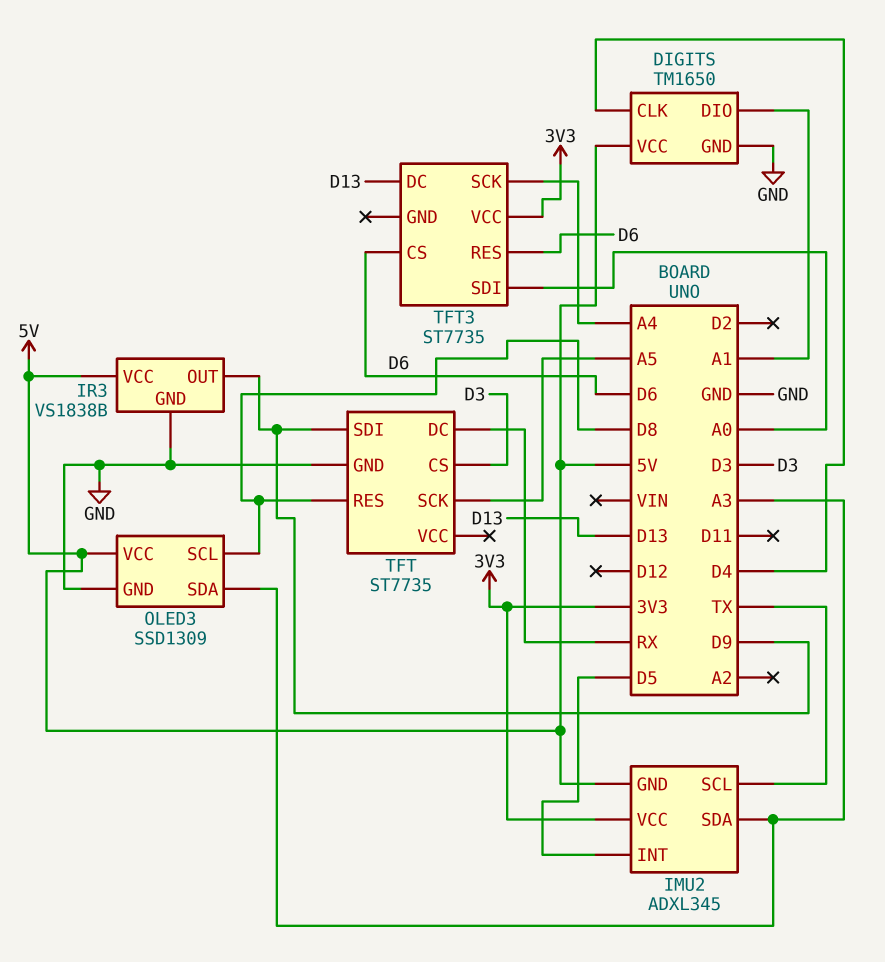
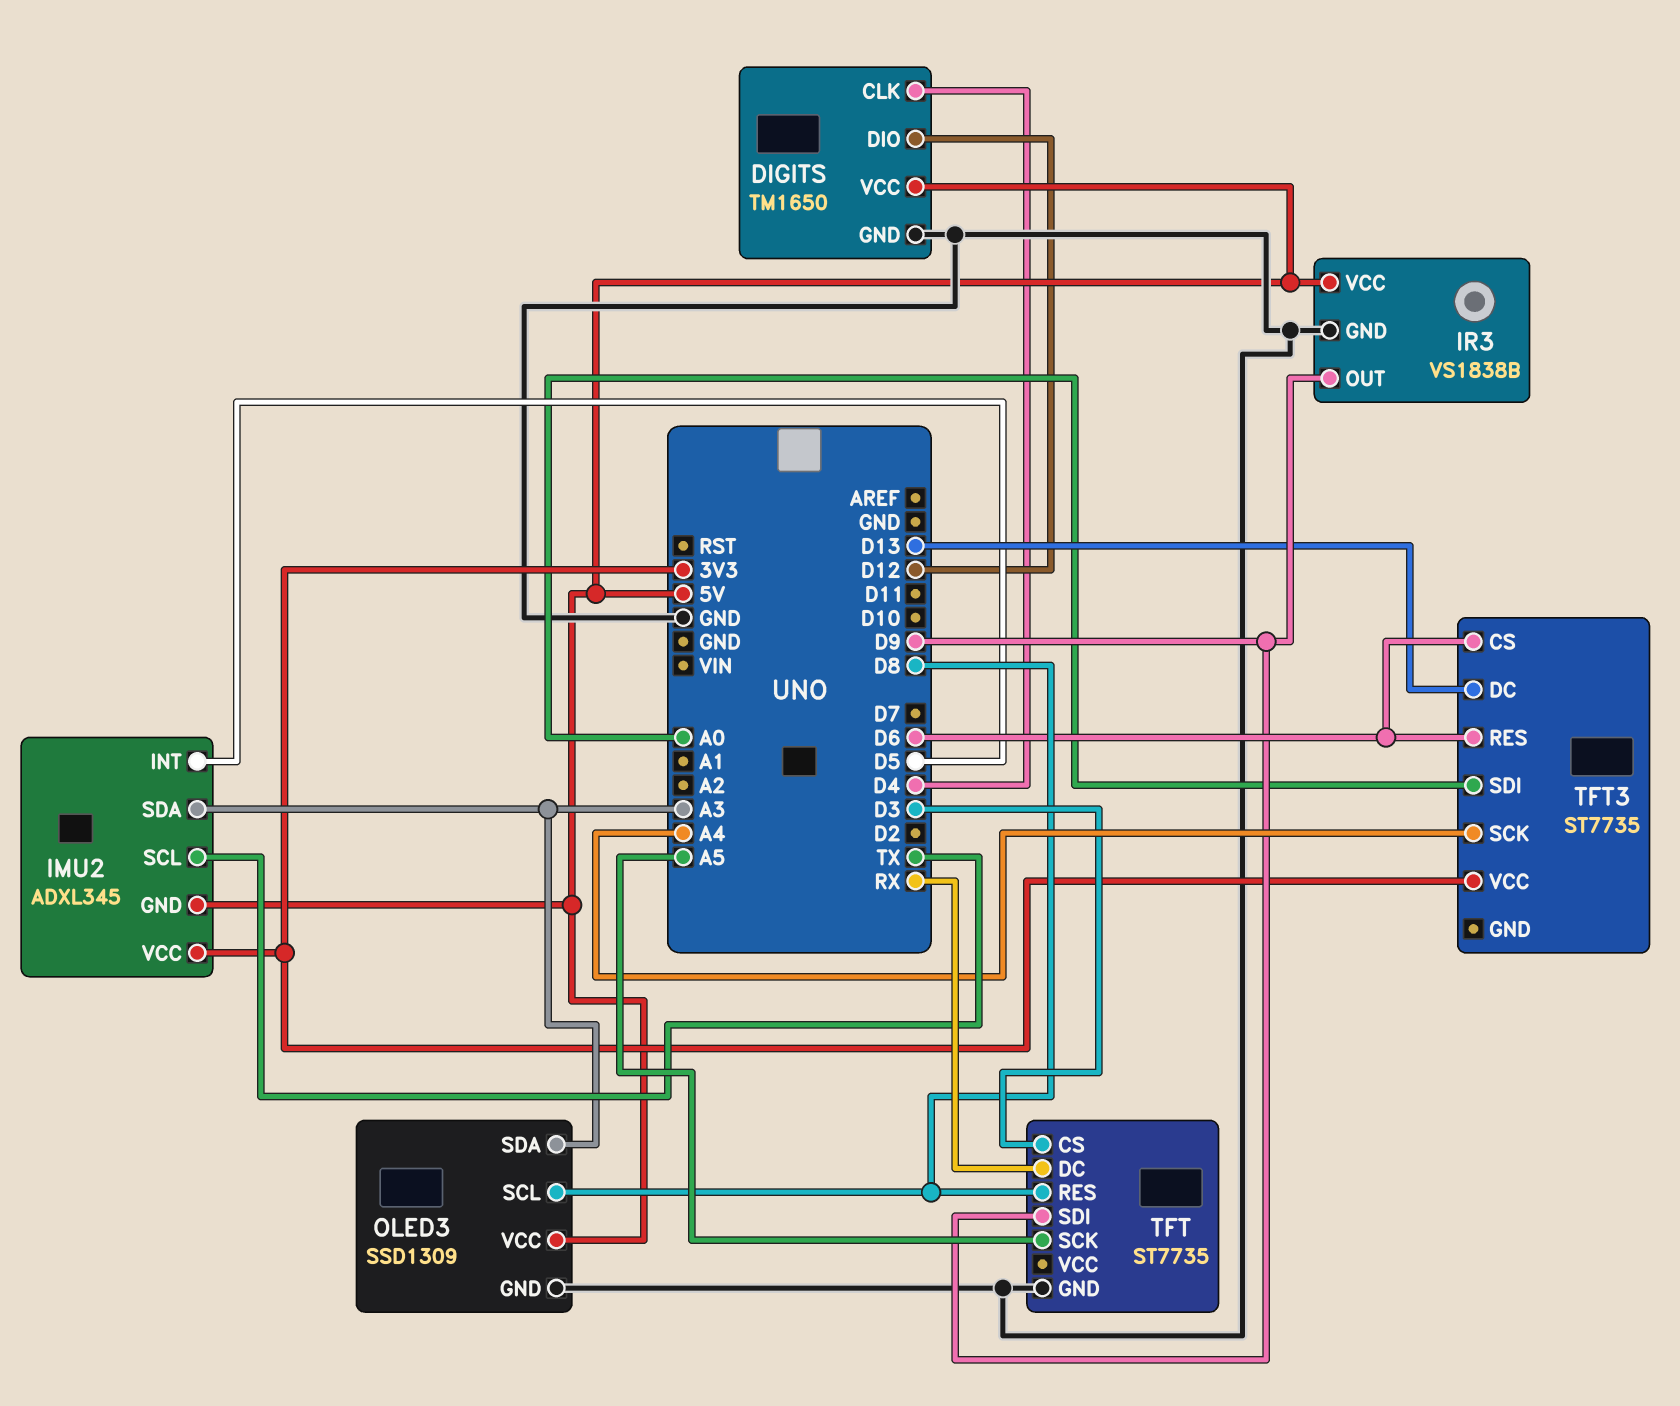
DIGITS pin DIO: A1 -> D12

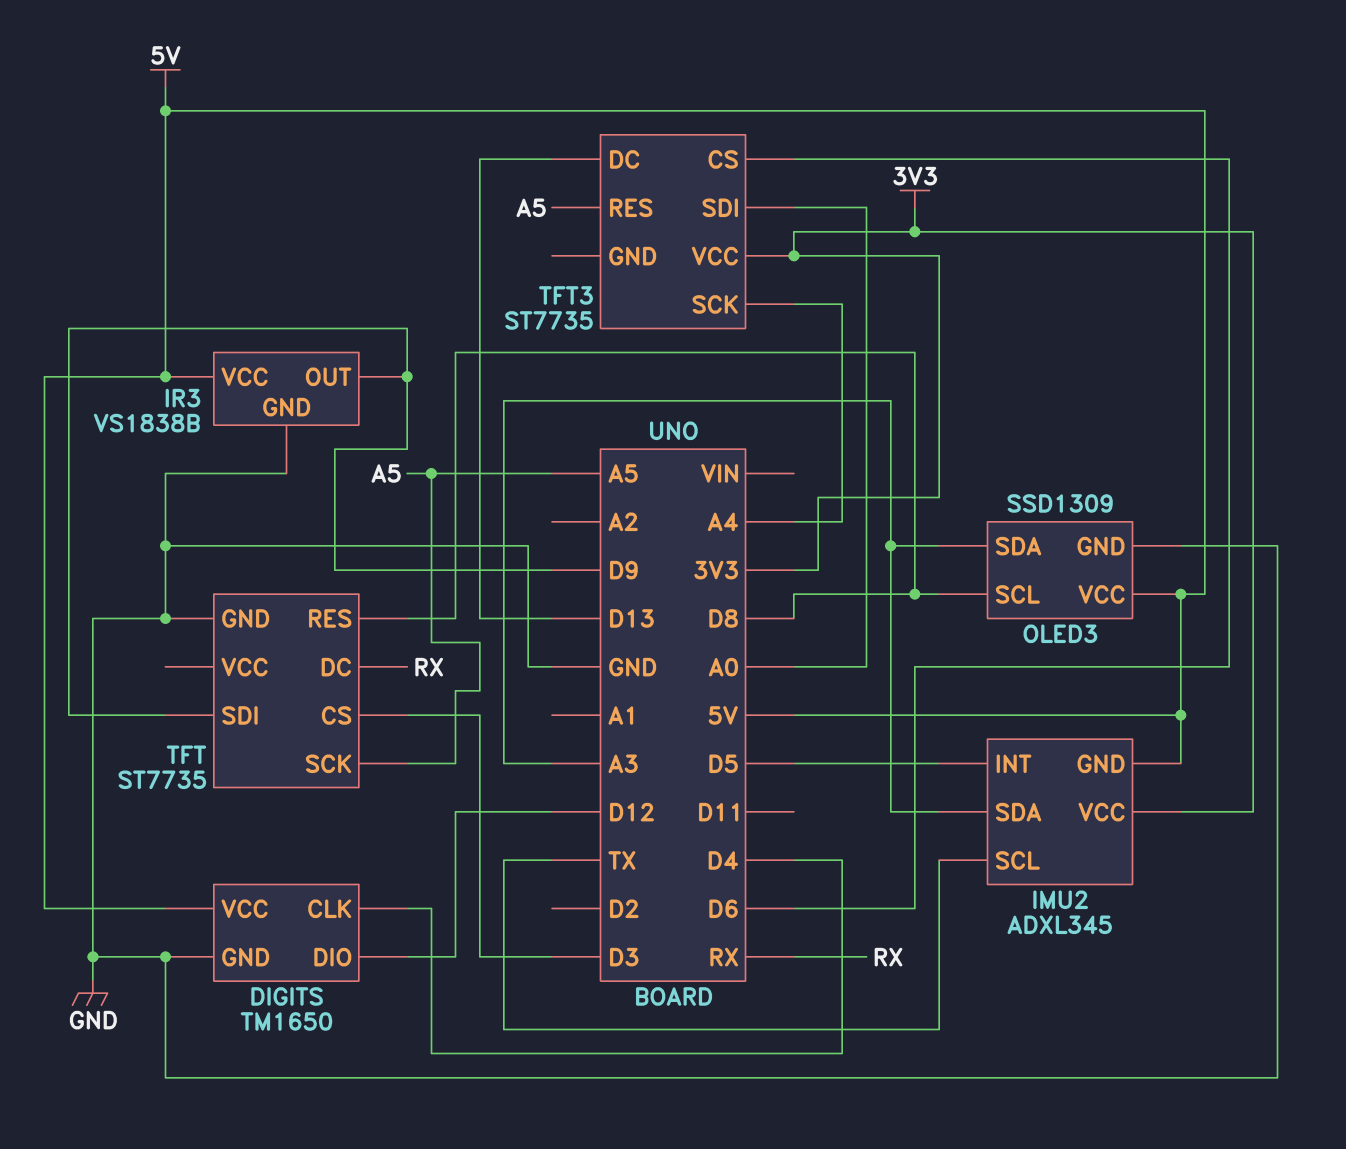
TFT3 pin RES: D6 -> A5

